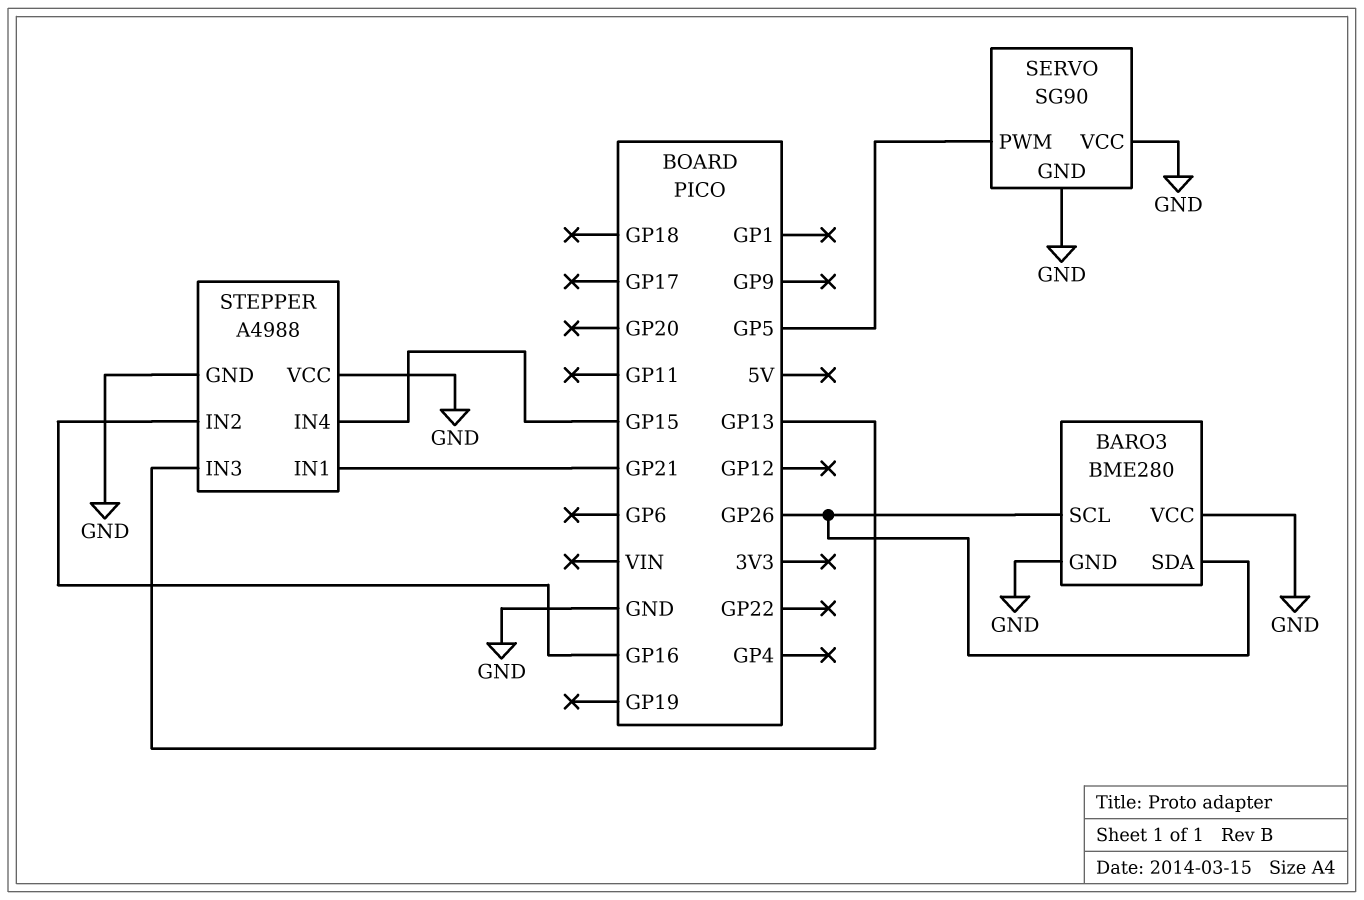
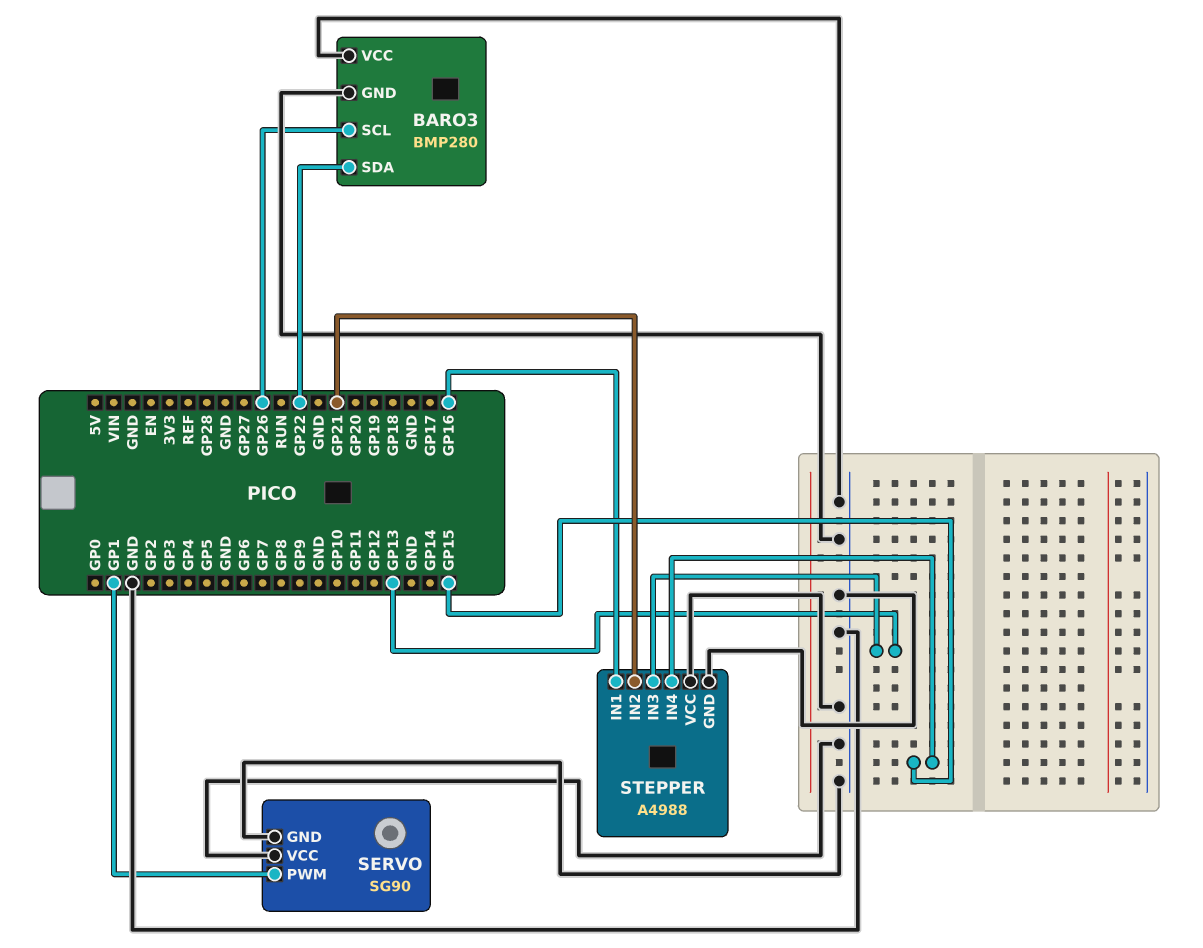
BARO3: BME280 -> BMP280
BARO3 pin SDA: GP26 -> GP22
SERVO pin PWM: GP5 -> GP1
STEPPER pin IN1: GP21 -> GP16
STEPPER pin IN2: GP16 -> GP21

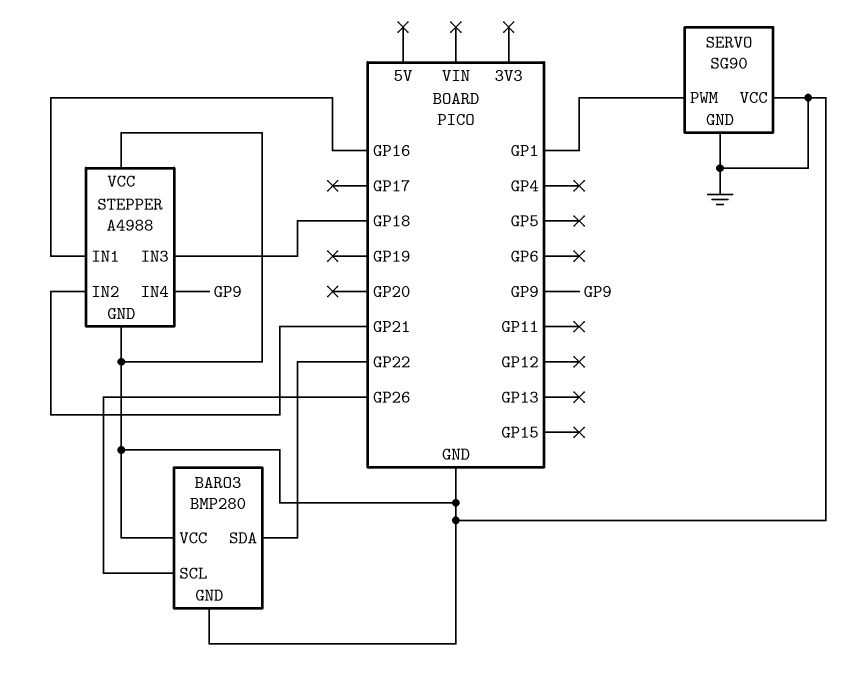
STEPPER pin IN3: GP13 -> GP18
STEPPER pin IN4: GP15 -> GP9

